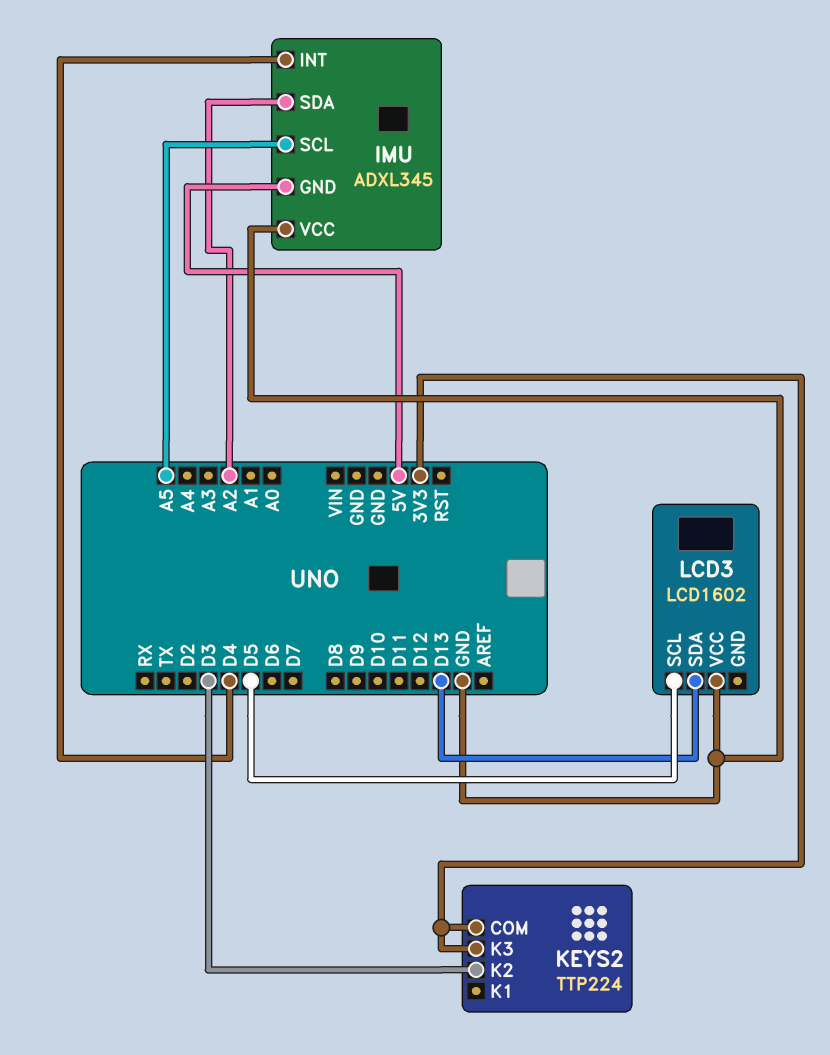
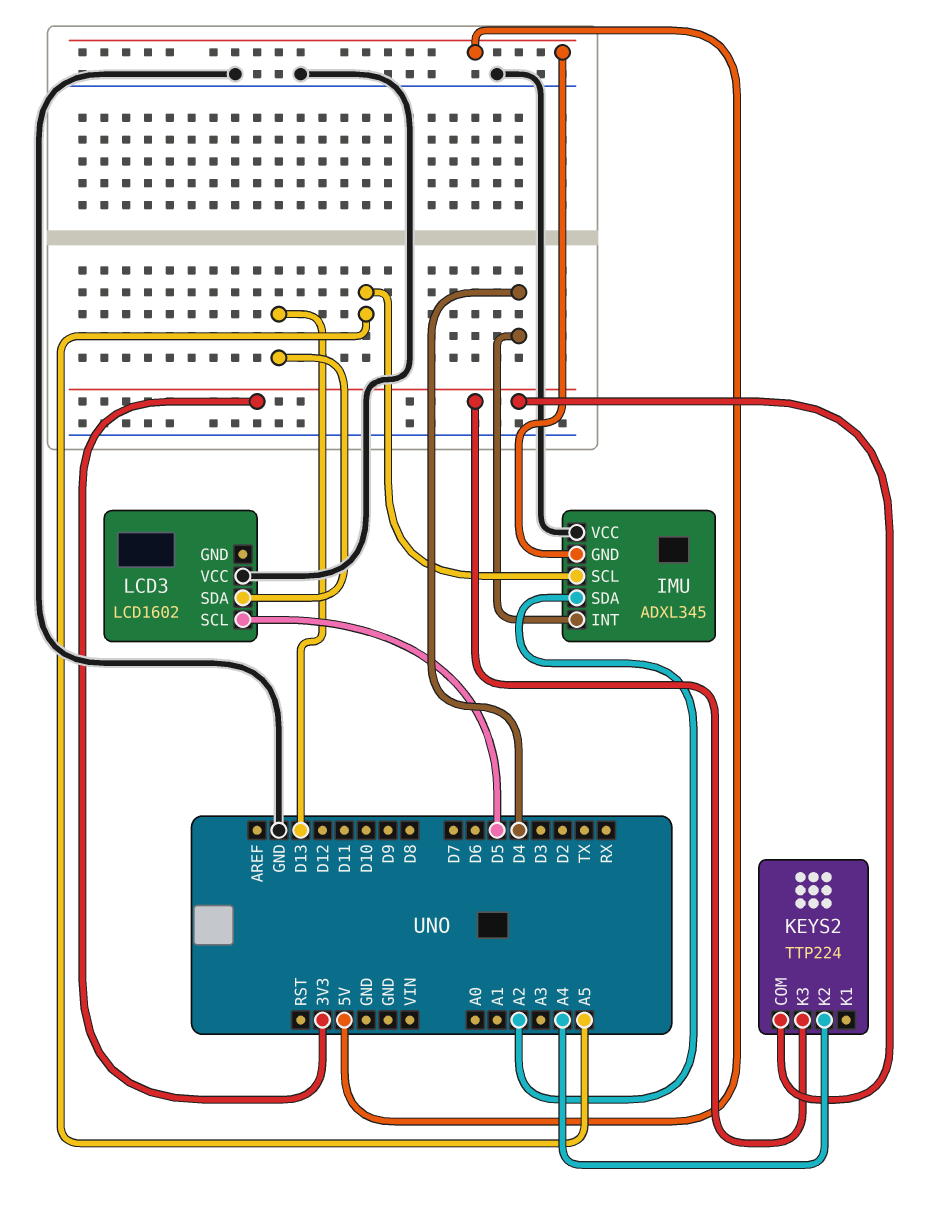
KEYS2 pin K2: D3 -> A4

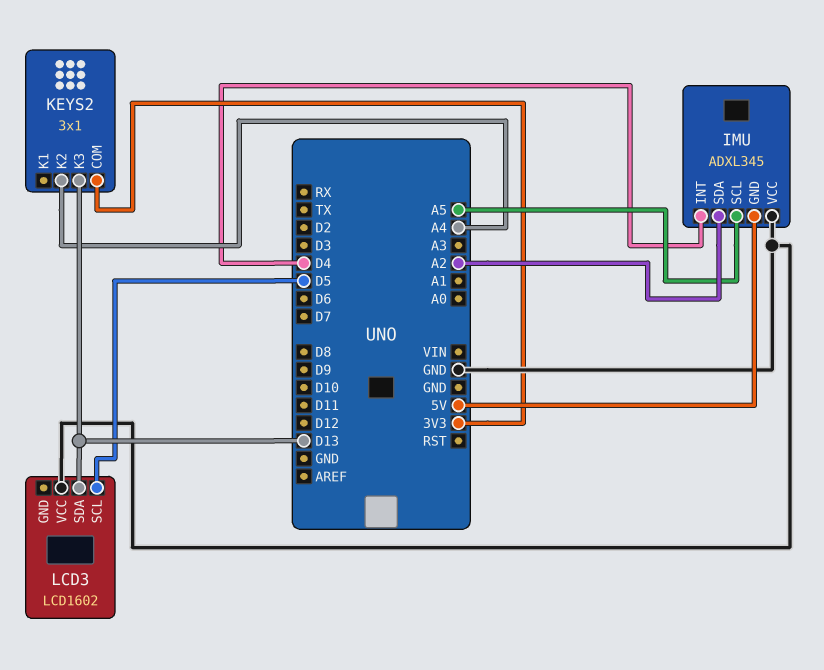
KEYS2: TTP224 -> 3x1
KEYS2 pin K3: 3V3 -> D13

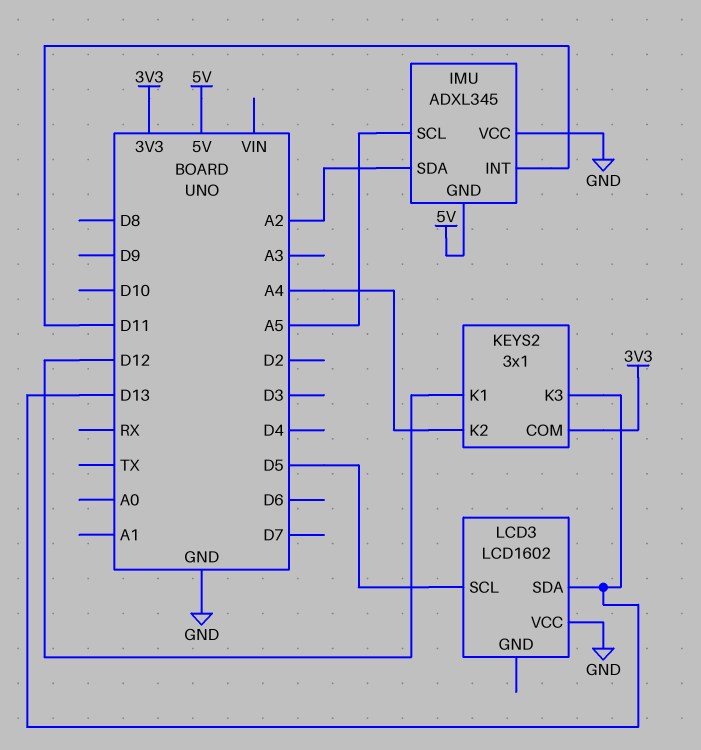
IMU pin INT: D4 -> D11
KEYS2 pin K1: none -> D12

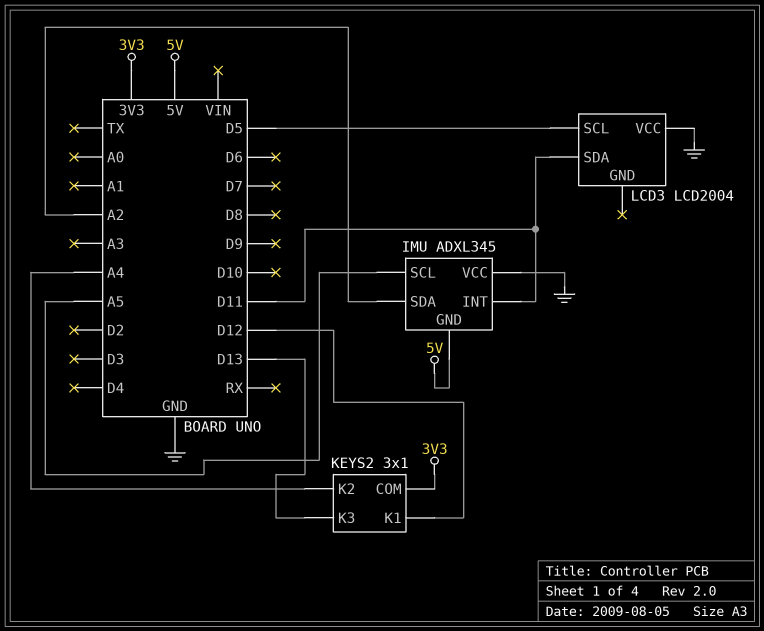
LCD3: LCD1602 -> LCD2004
LCD3 pin SDA: D13 -> D11

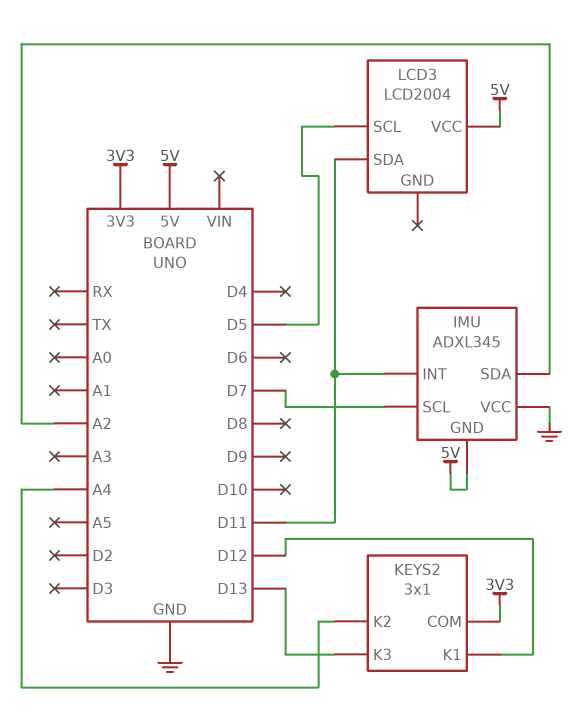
IMU pin SCL: A5 -> D7
LCD3 pin VCC: GND -> 5V

